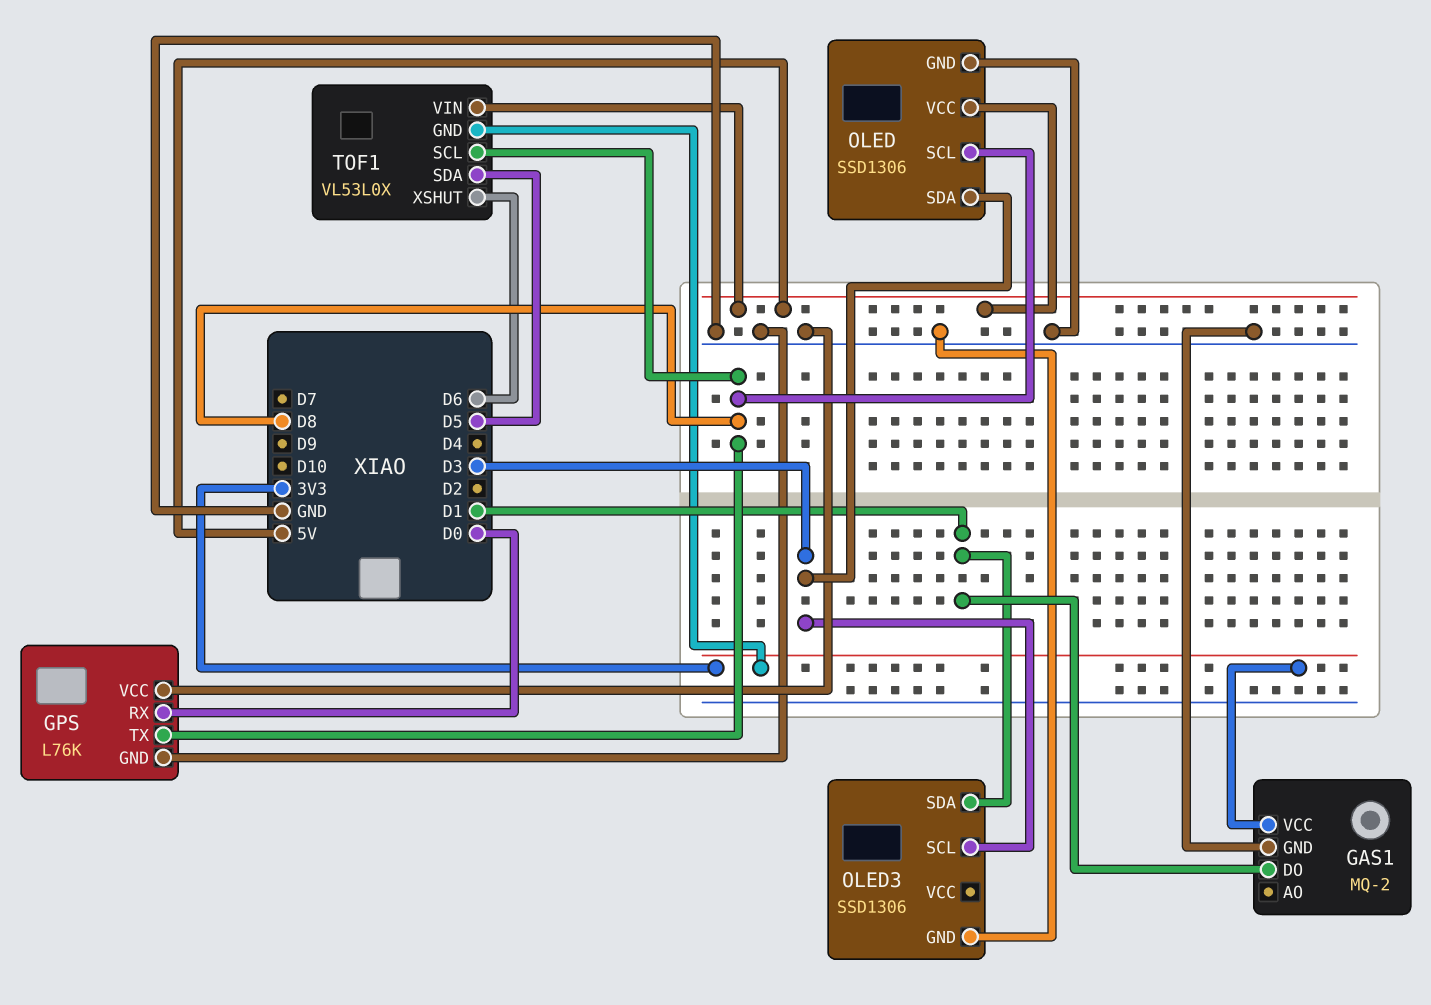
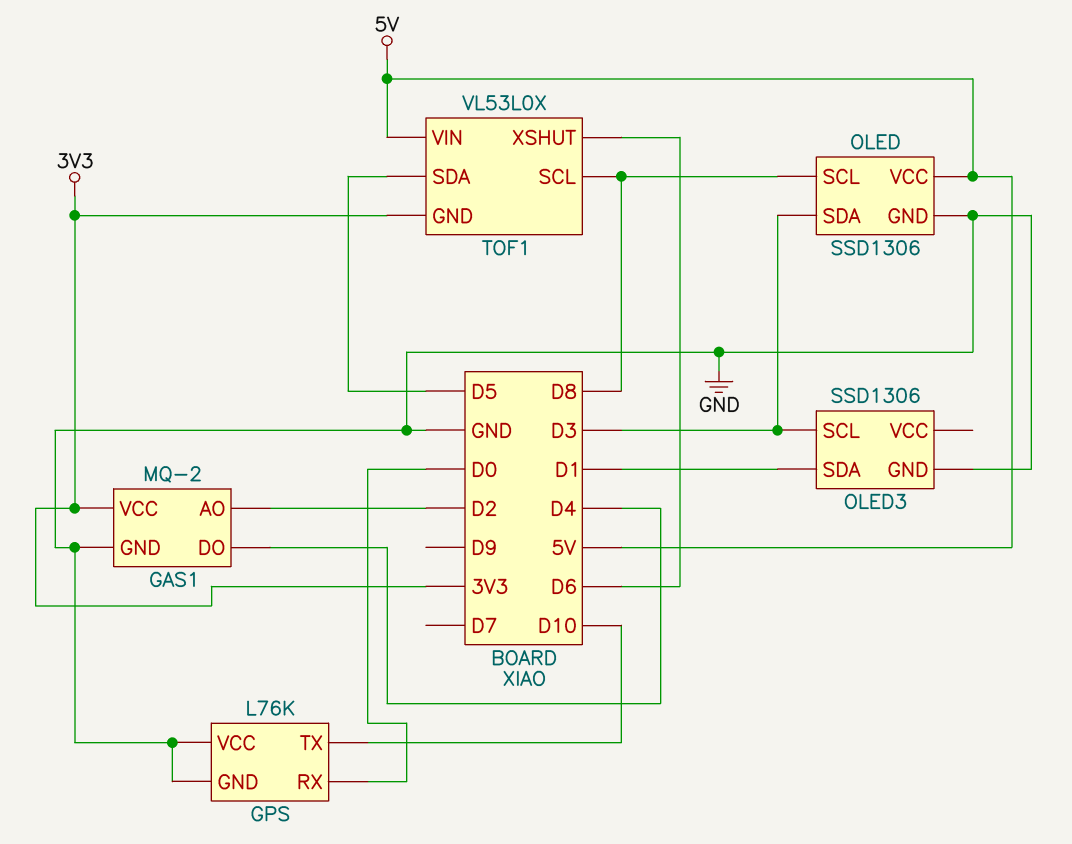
GAS1 pin AO: none -> D2
GAS1 pin DO: D1 -> D4
GPS pin TX: D8 -> D10

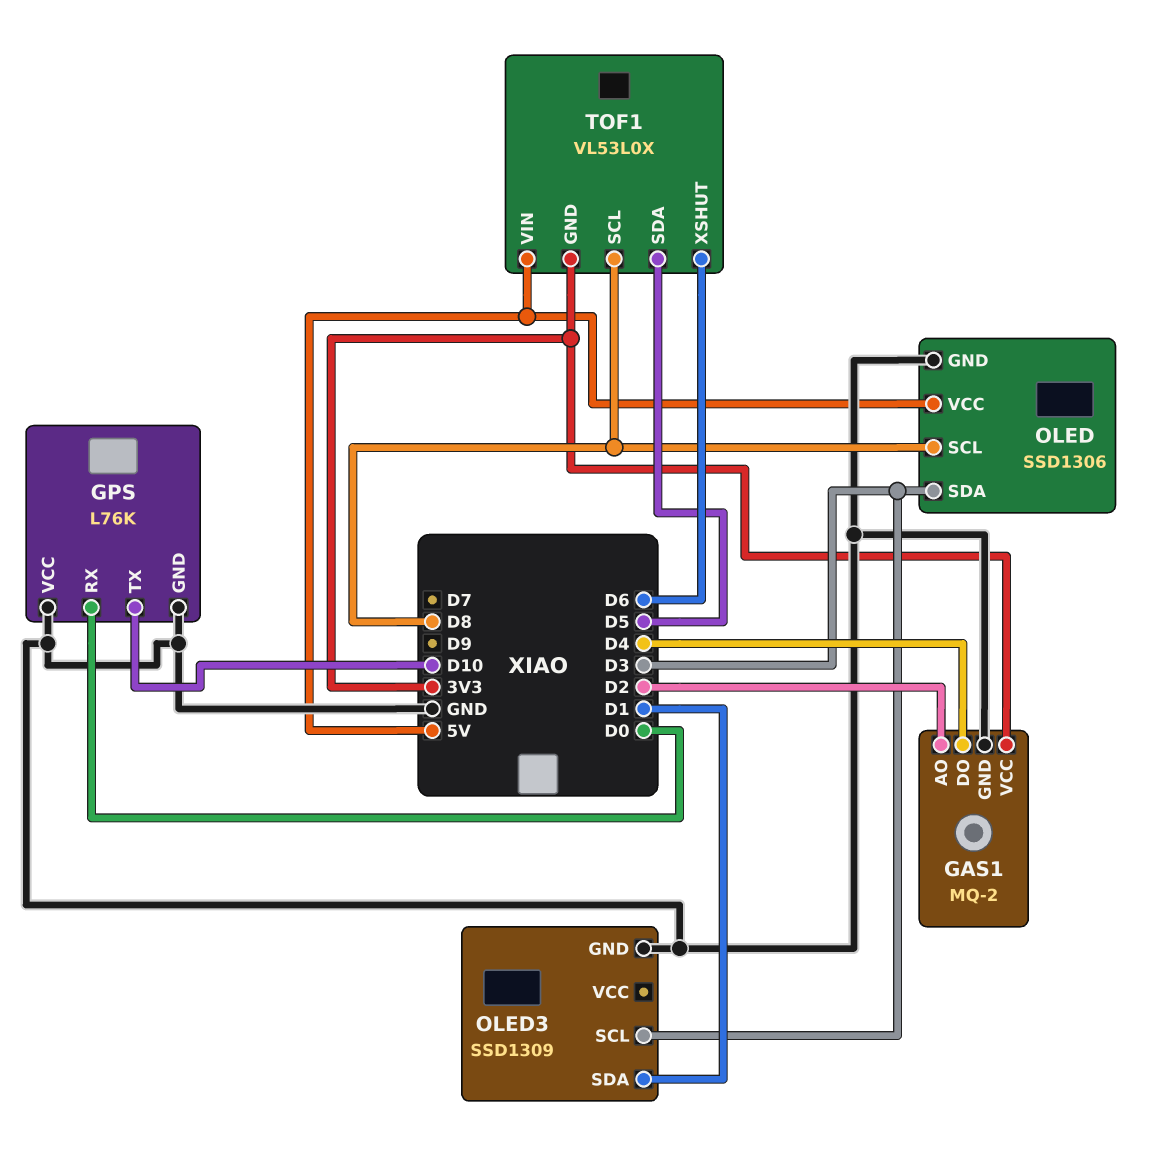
OLED3: SSD1306 -> SSD1309

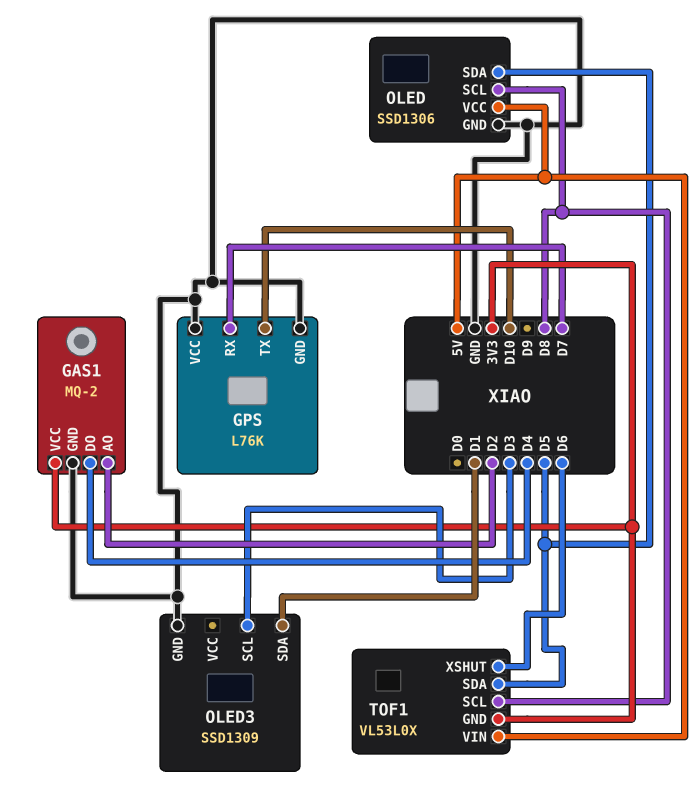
GPS pin RX: D0 -> D7
OLED pin SDA: D3 -> D5

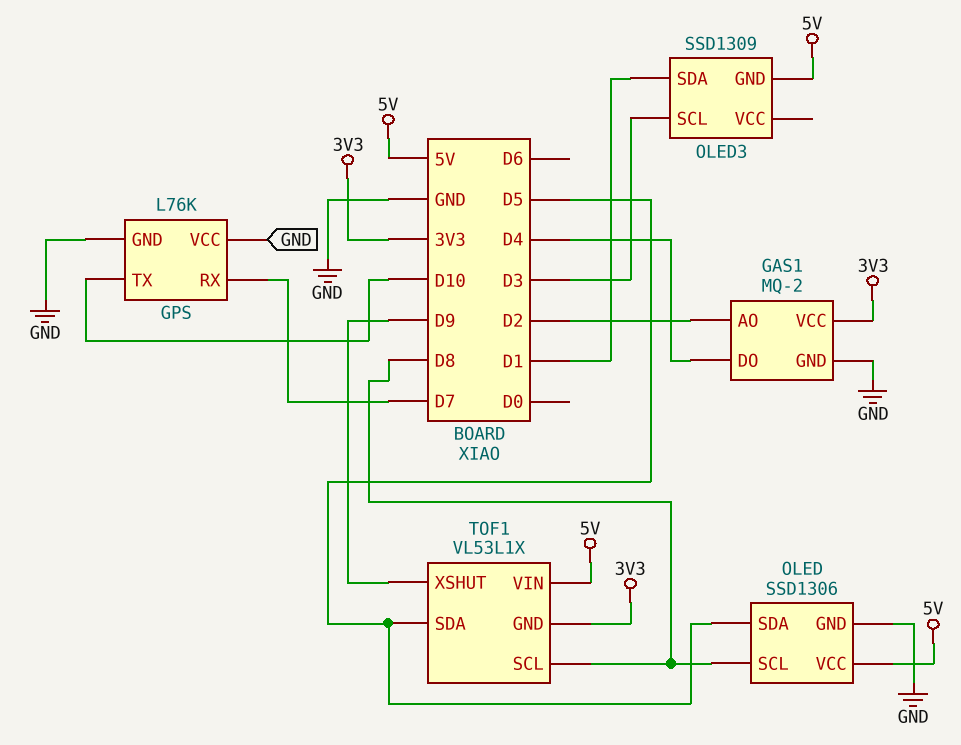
OLED3 pin GND: GND -> 5V
TOF1: VL53L0X -> VL53L1X
TOF1 pin XSHUT: D6 -> D9

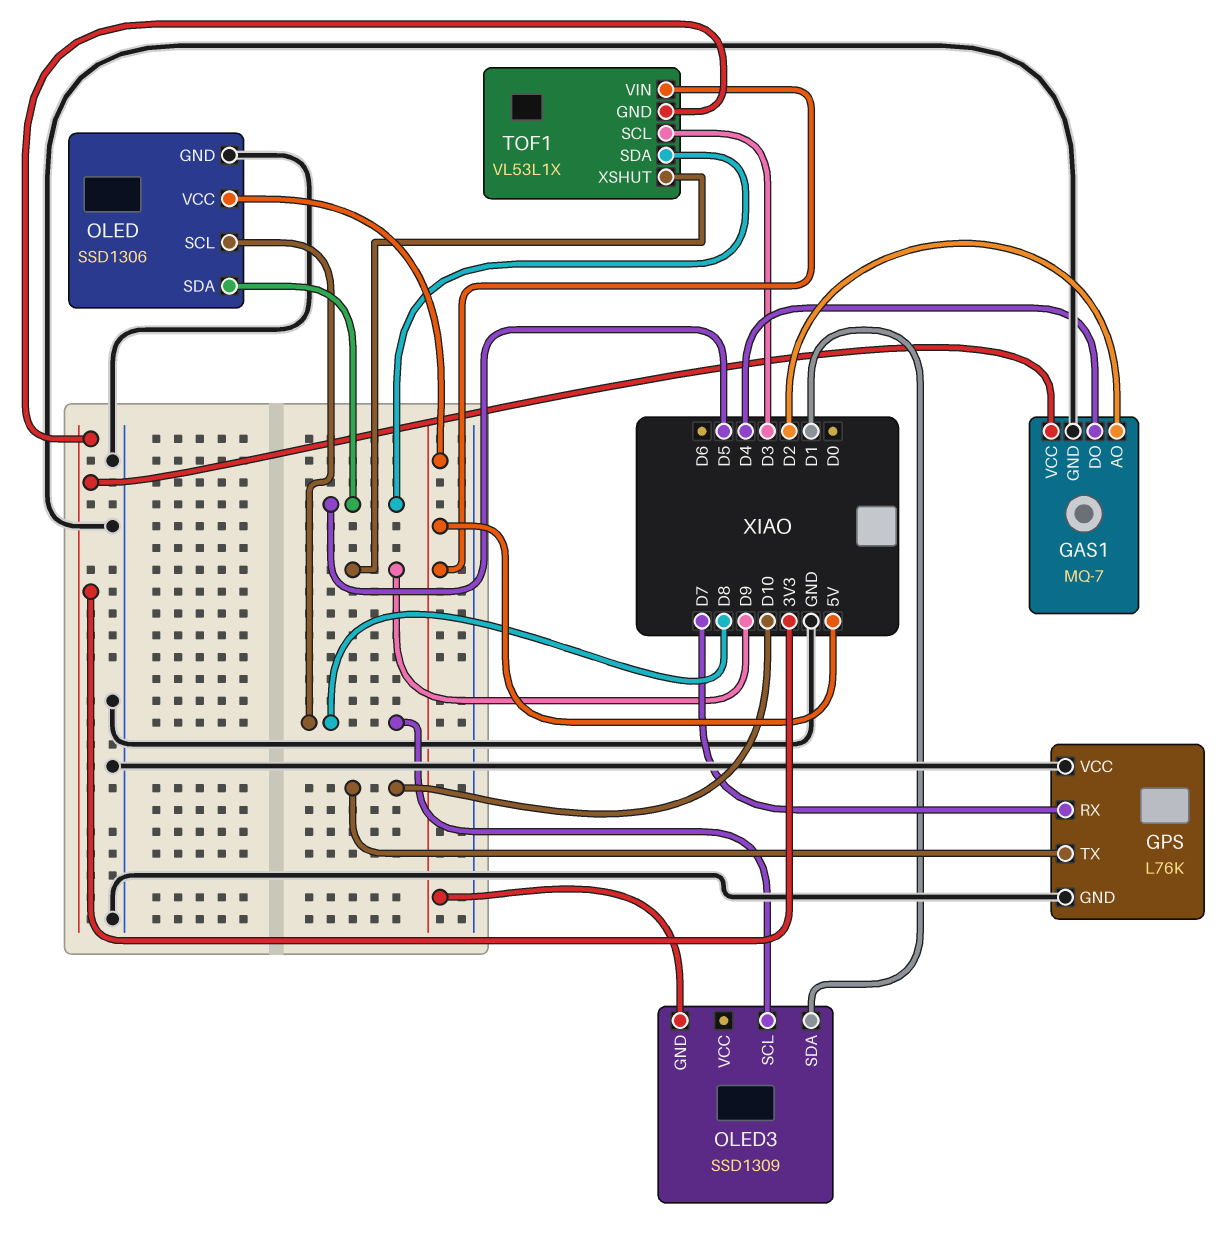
GAS1: MQ-2 -> MQ-7
OLED3 pin SCL: D3 -> D8
TOF1 pin SCL: D8 -> D3

